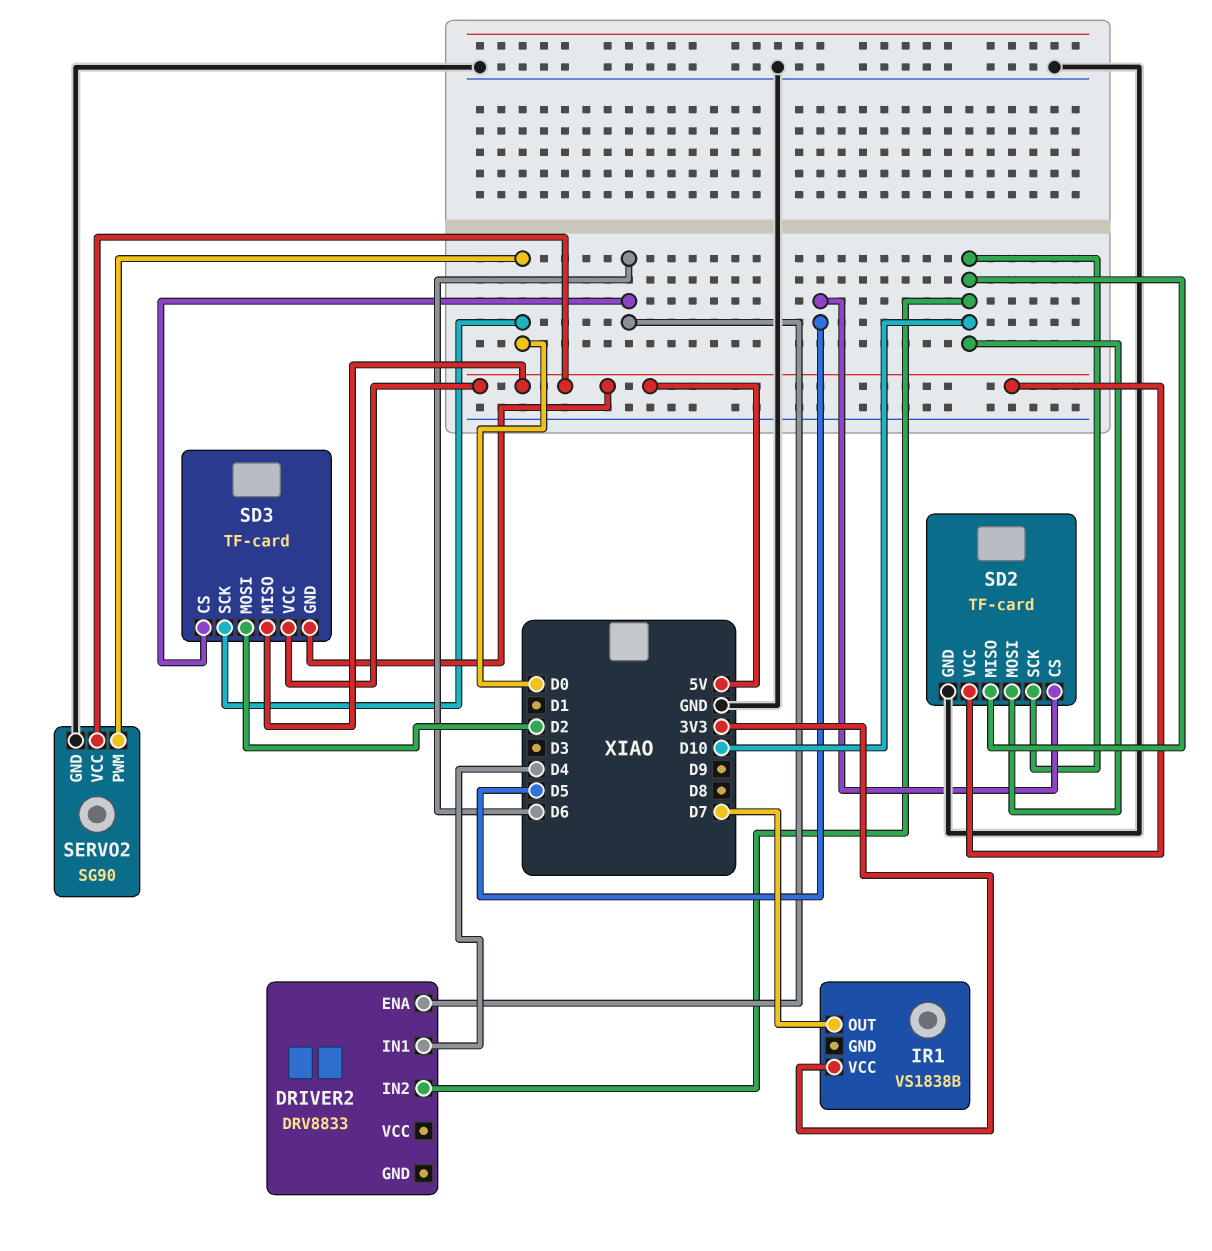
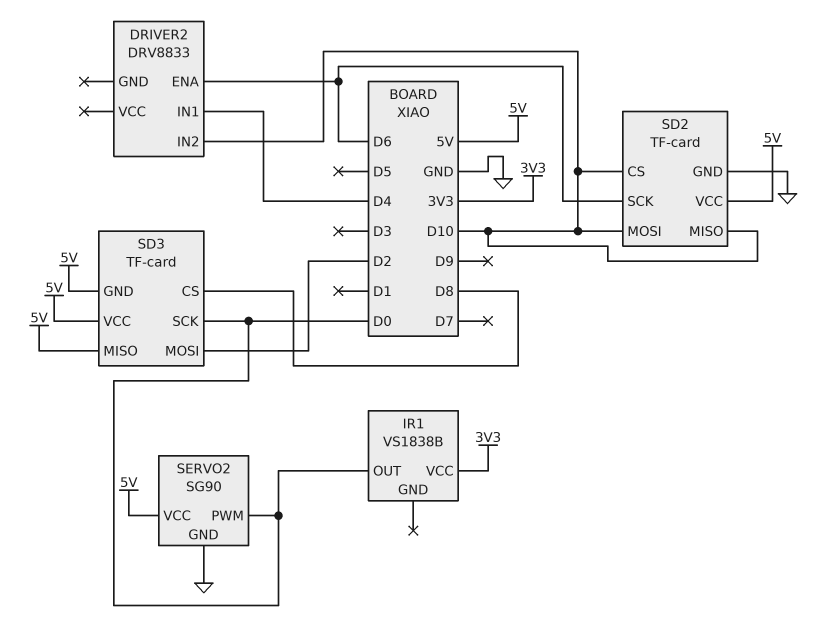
IR1 pin OUT: D7 -> D0
SD2 pin CS: D5 -> D10
SD2 pin SCK: D10 -> D6
SD3 pin CS: D6 -> D8

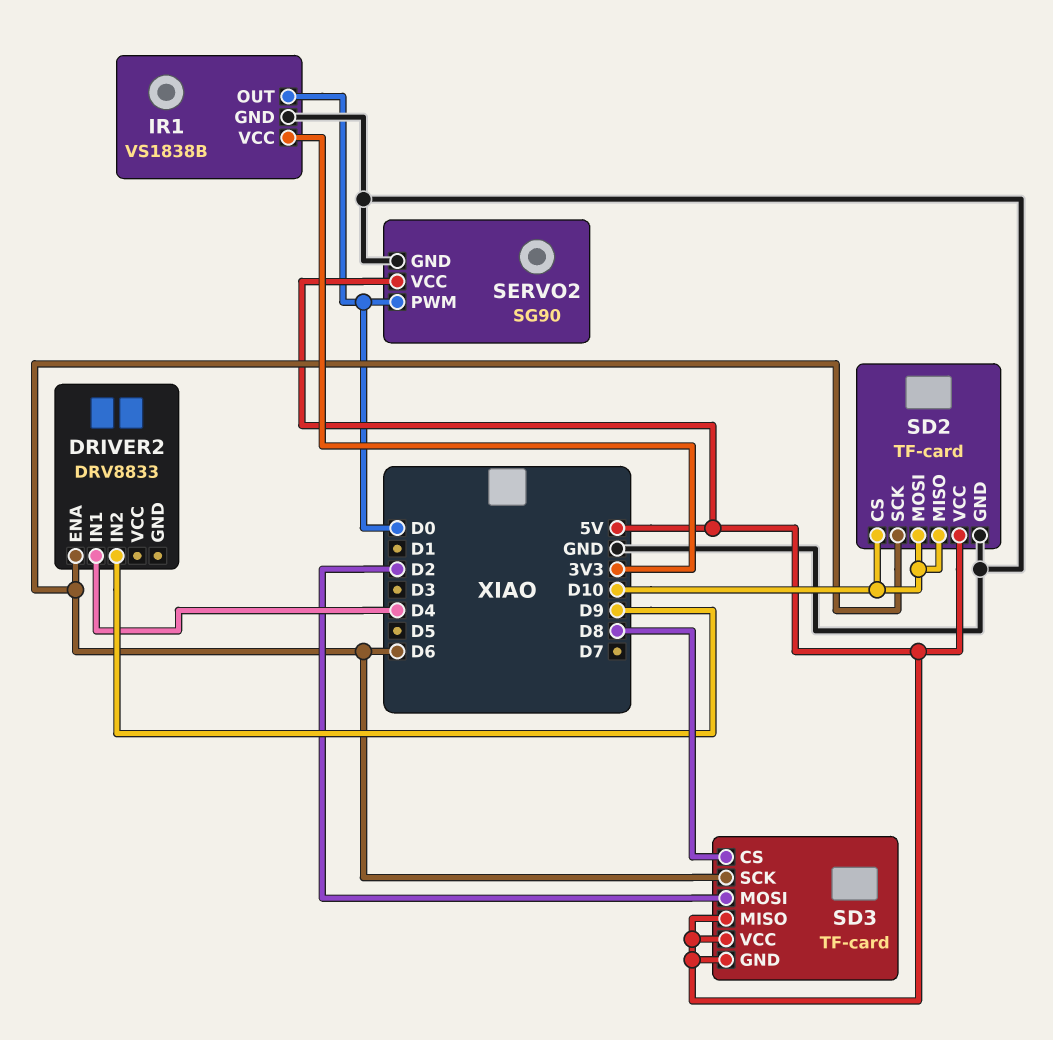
DRIVER2 pin IN2: D10 -> D9
IR1 pin GND: none -> GND
SD3 pin SCK: D0 -> D6

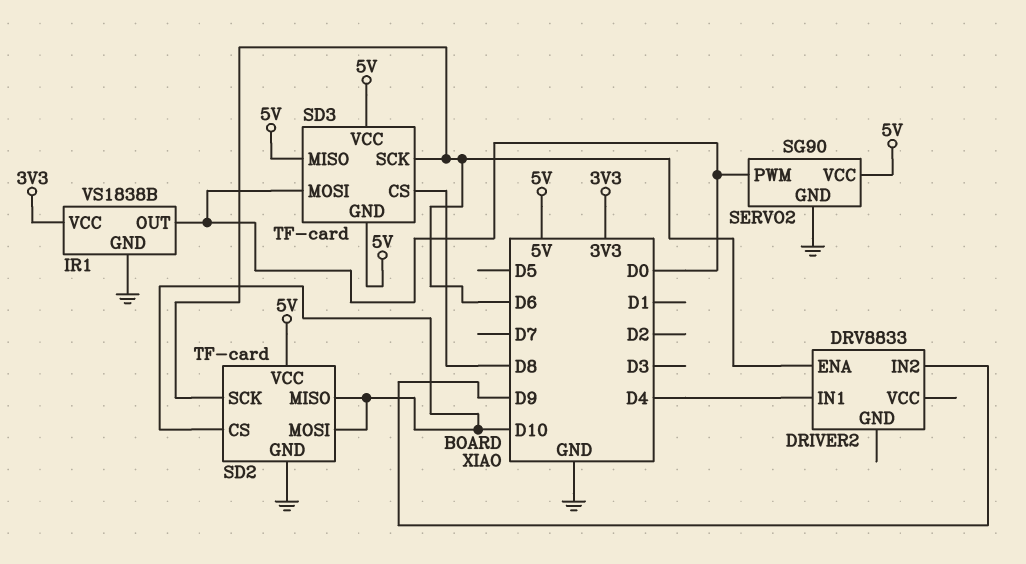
SD3 pin MOSI: D2 -> D0

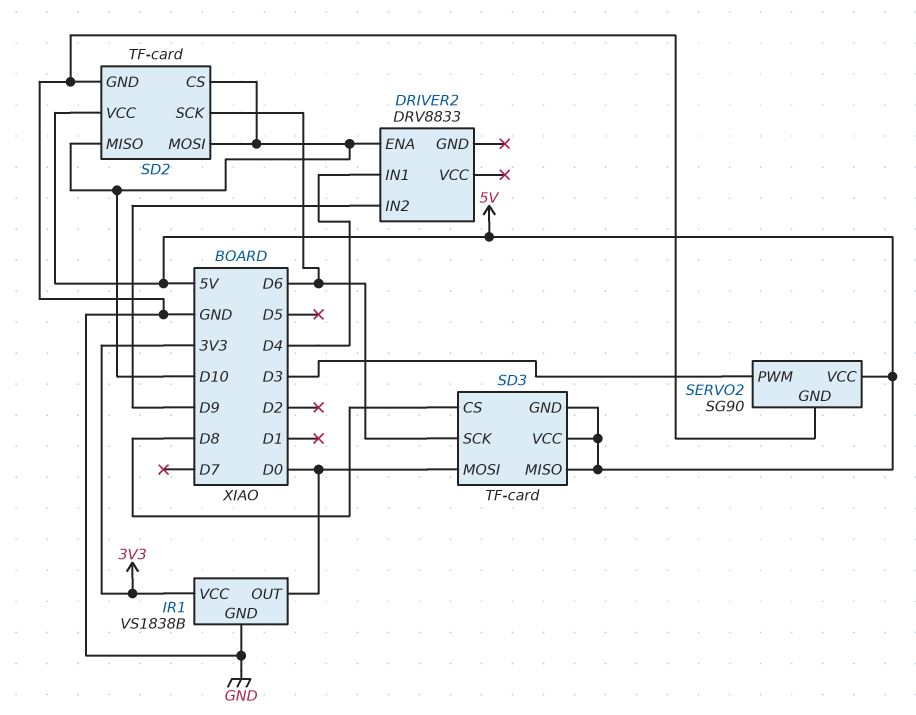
DRIVER2 pin ENA: D6 -> D10
SERVO2 pin PWM: D0 -> D3

